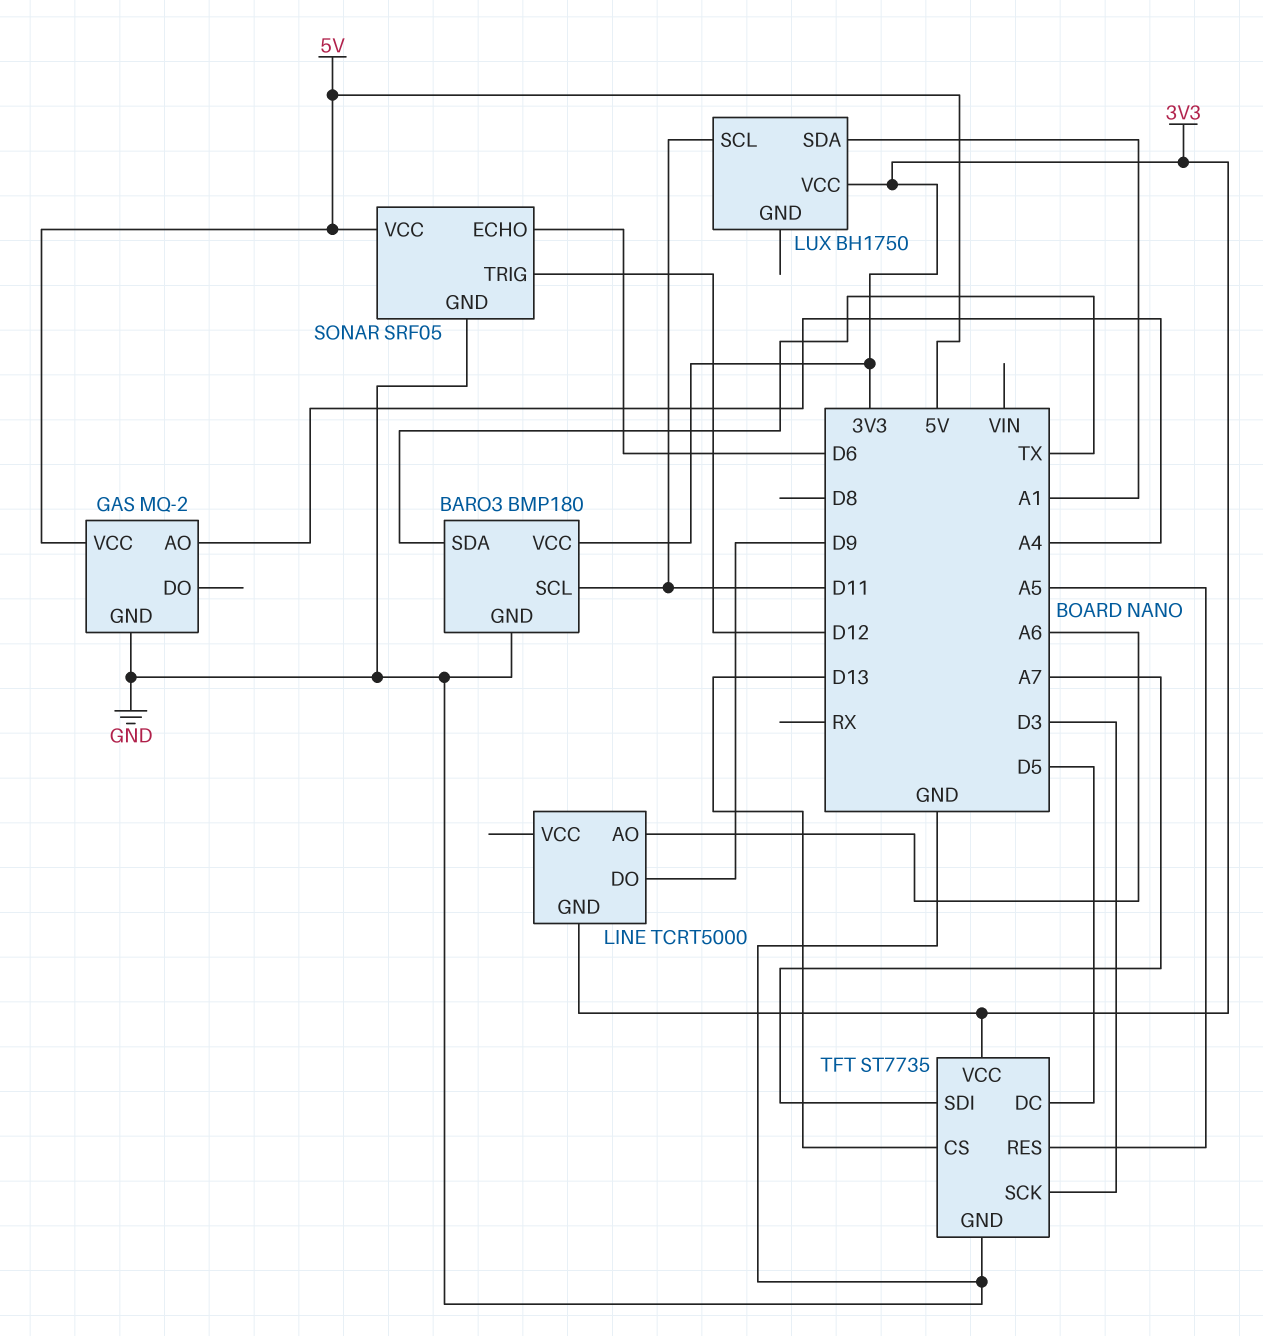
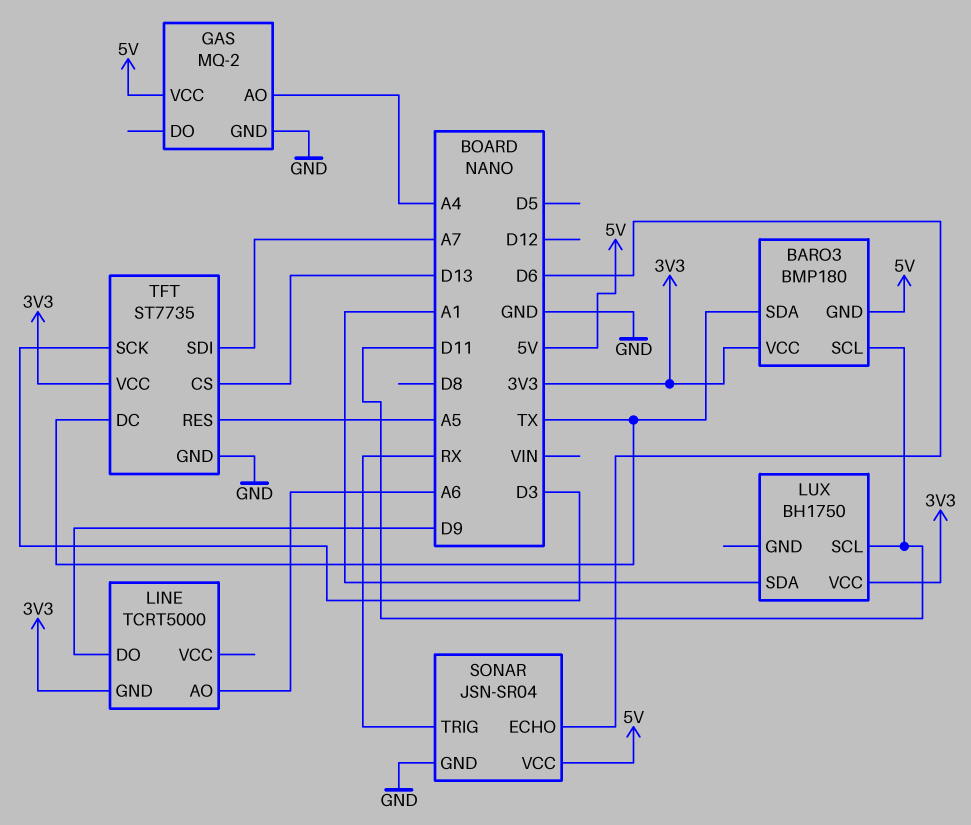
BARO3 pin GND: GND -> 5V
SONAR: SRF05 -> JSN-SR04
SONAR pin TRIG: D12 -> RX
TFT pin DC: D5 -> TX

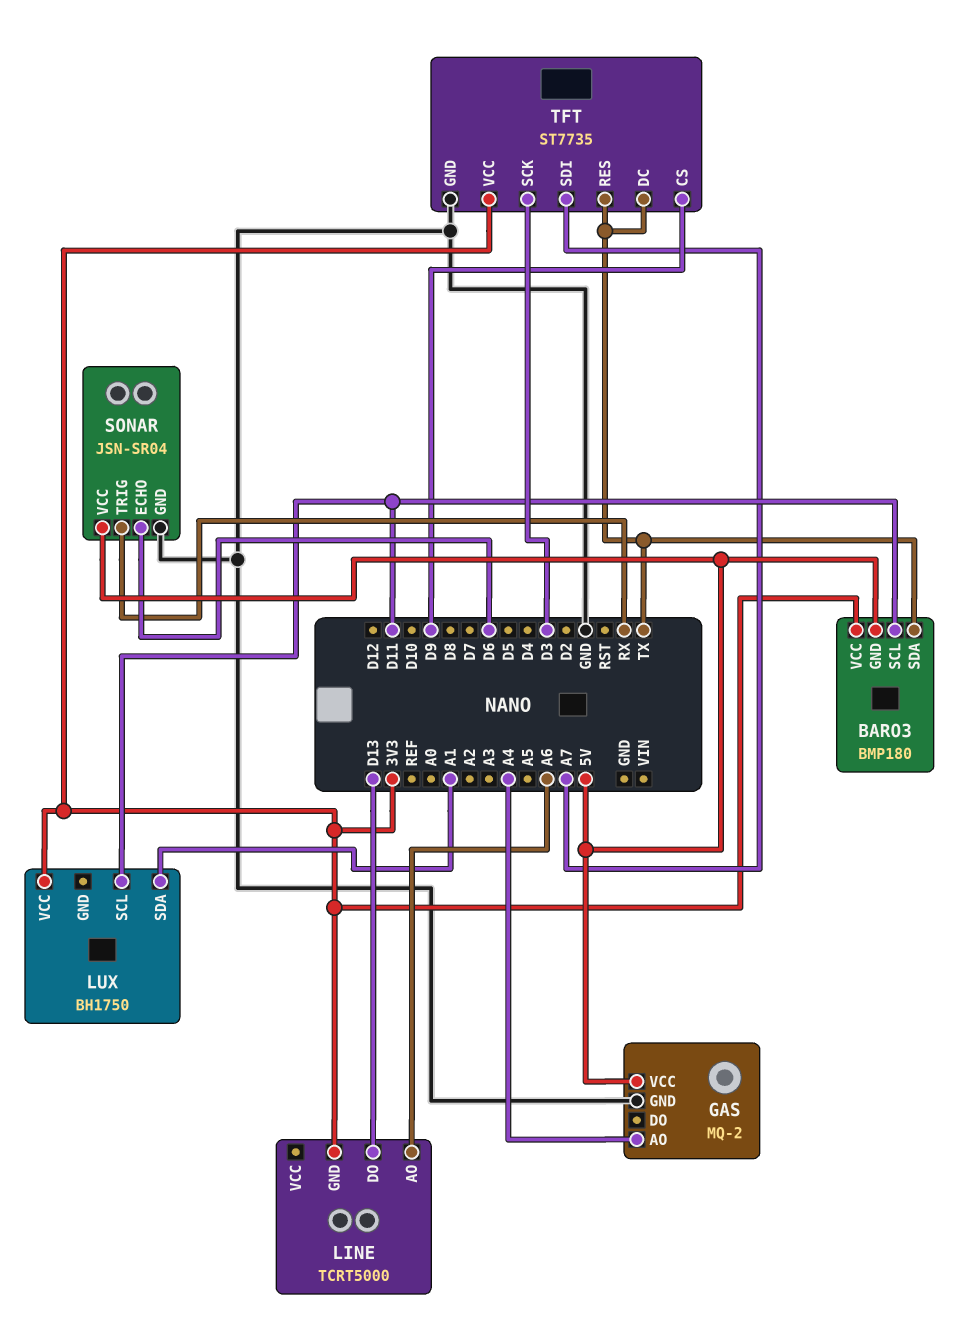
LINE pin DO: D9 -> D13
TFT pin CS: D13 -> D9
TFT pin RES: A5 -> TX

